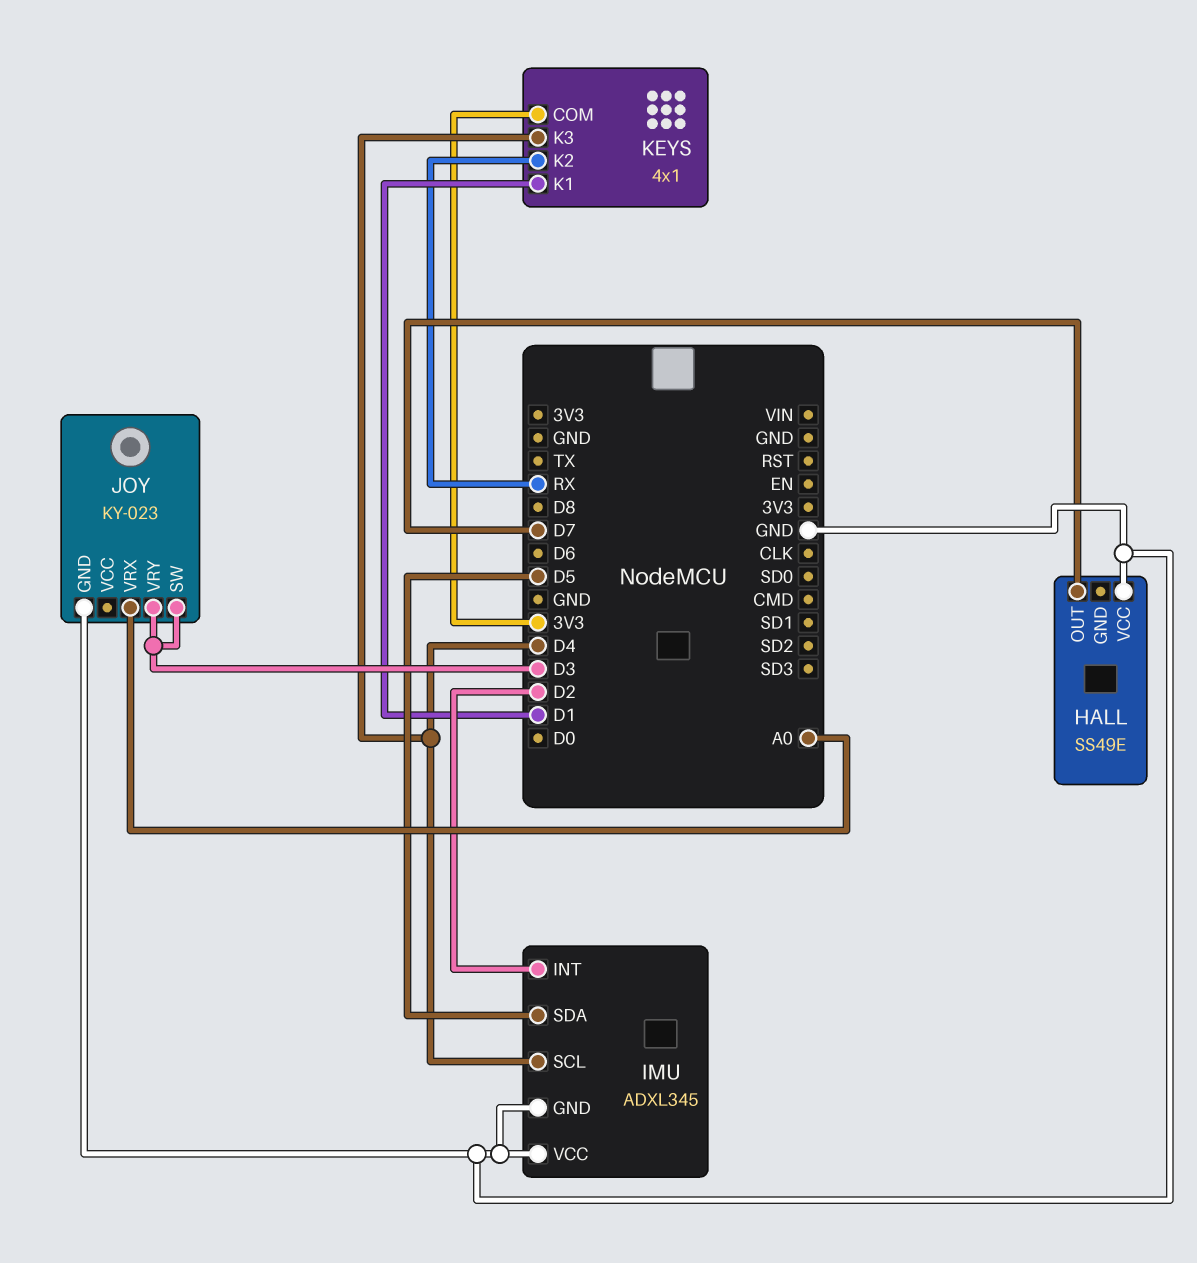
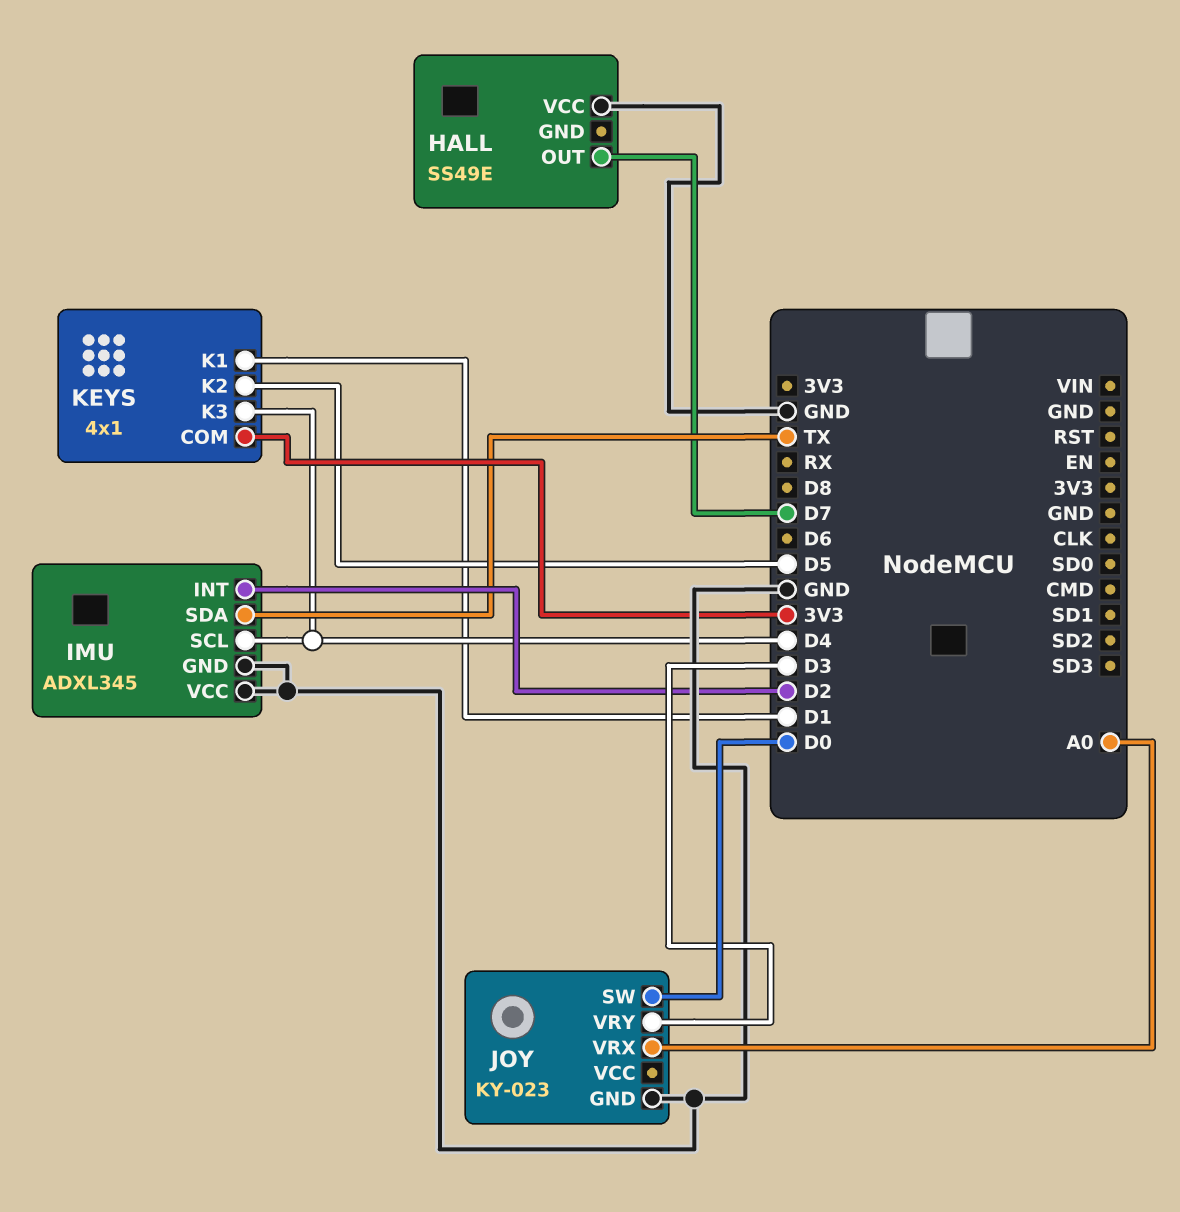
IMU pin SDA: D5 -> TX
JOY pin SW: D3 -> D0
KEYS pin K2: RX -> D5

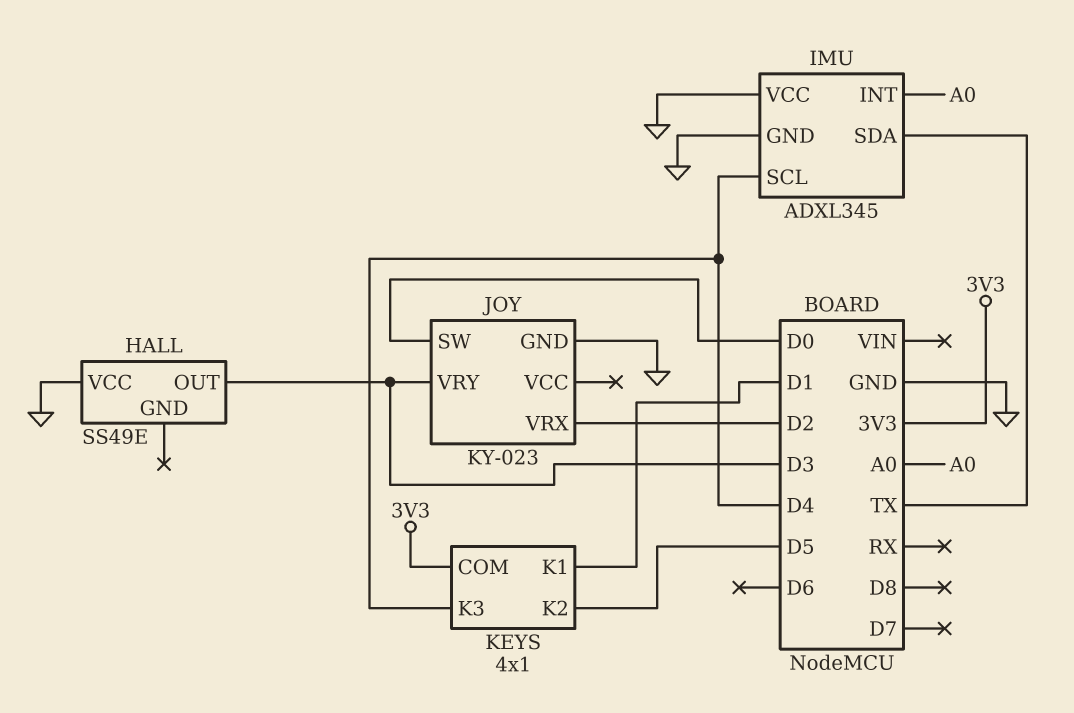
HALL pin OUT: D7 -> D3
IMU pin INT: D2 -> A0
JOY pin VRX: A0 -> D2

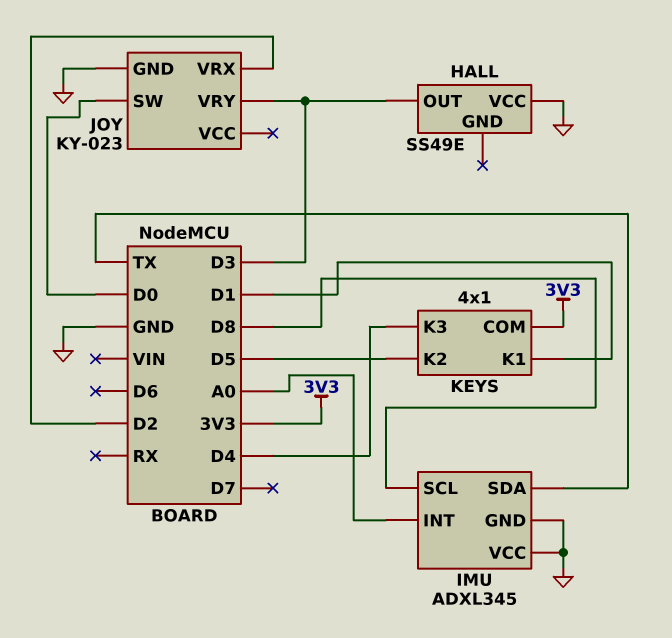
IMU pin SCL: D4 -> D8

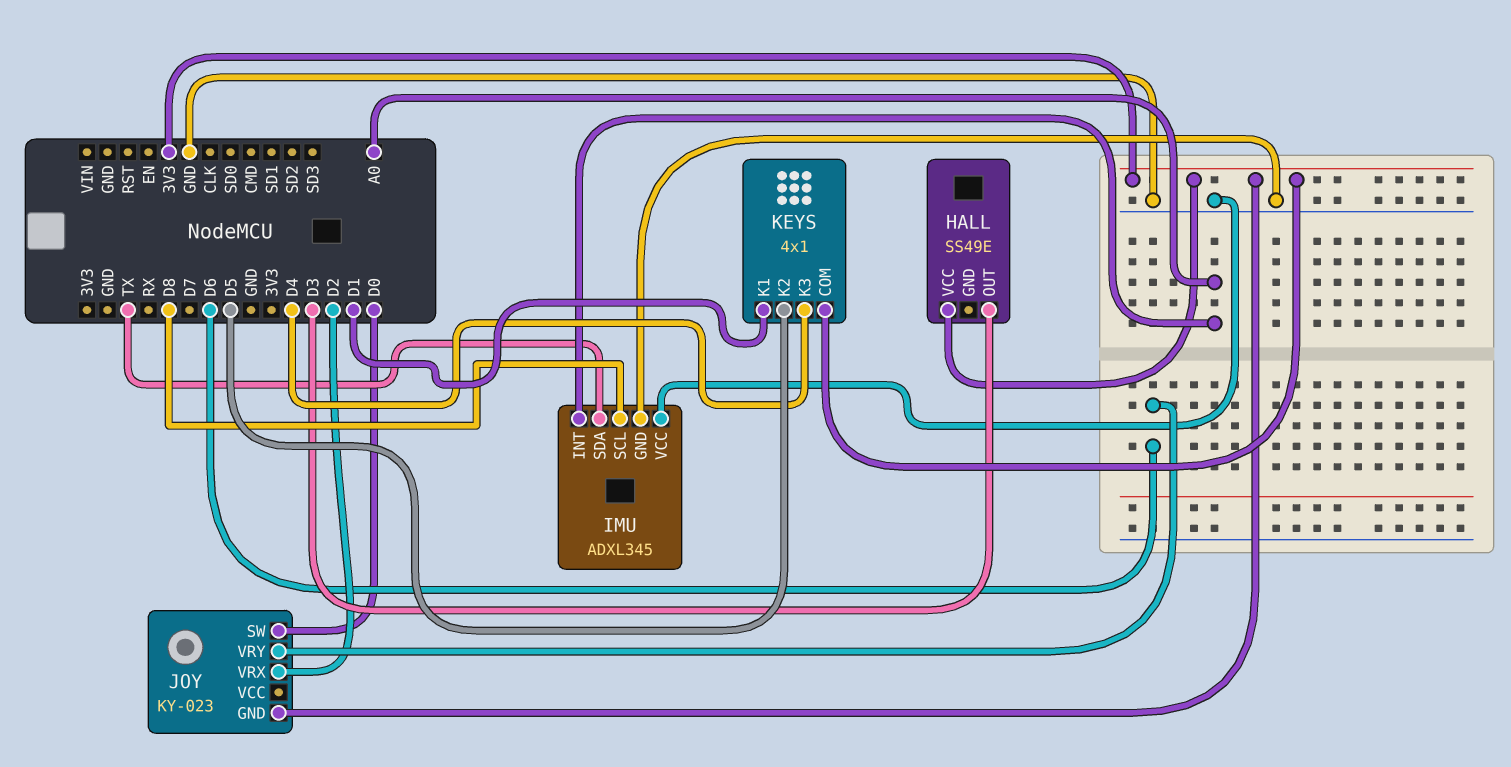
HALL pin VCC: GND -> 3V3
JOY pin GND: GND -> 3V3
JOY pin VRY: D3 -> D6

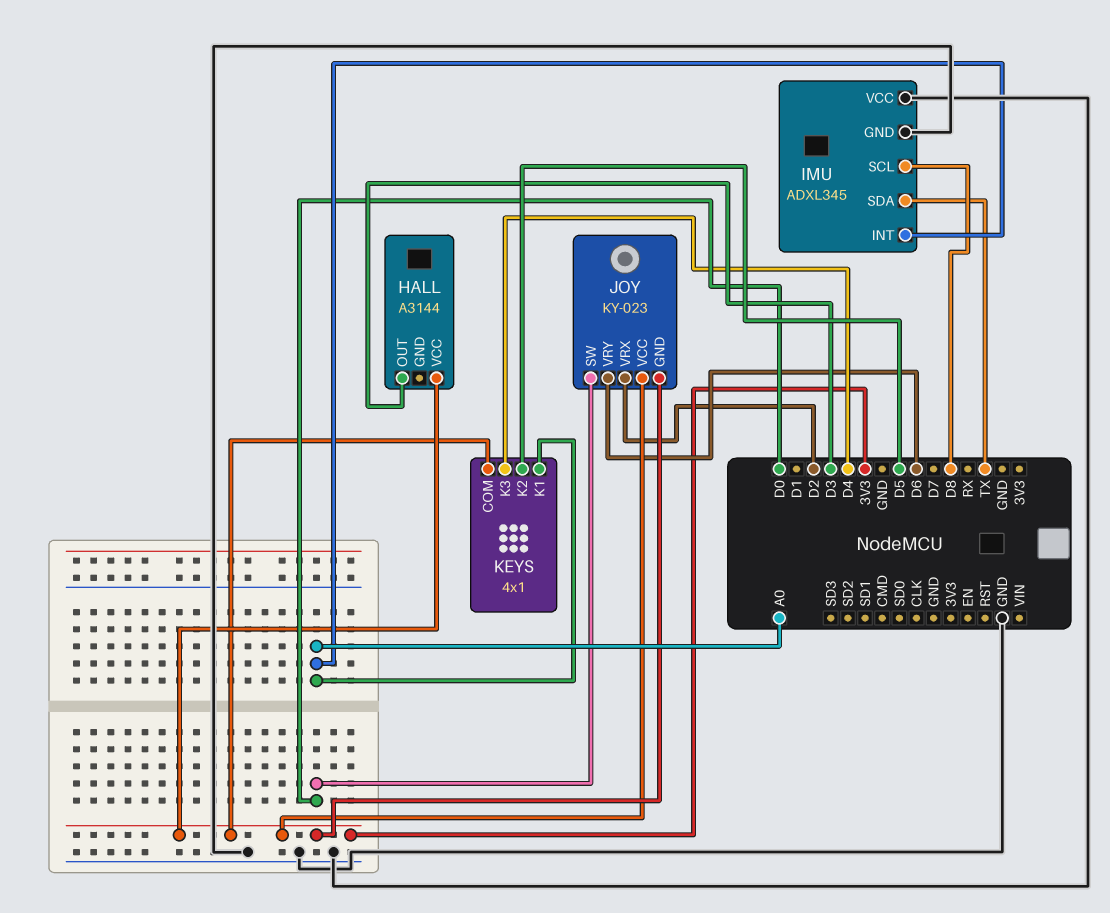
HALL: SS49E -> A3144
JOY pin VCC: none -> 3V3
KEYS pin K1: D1 -> A0

